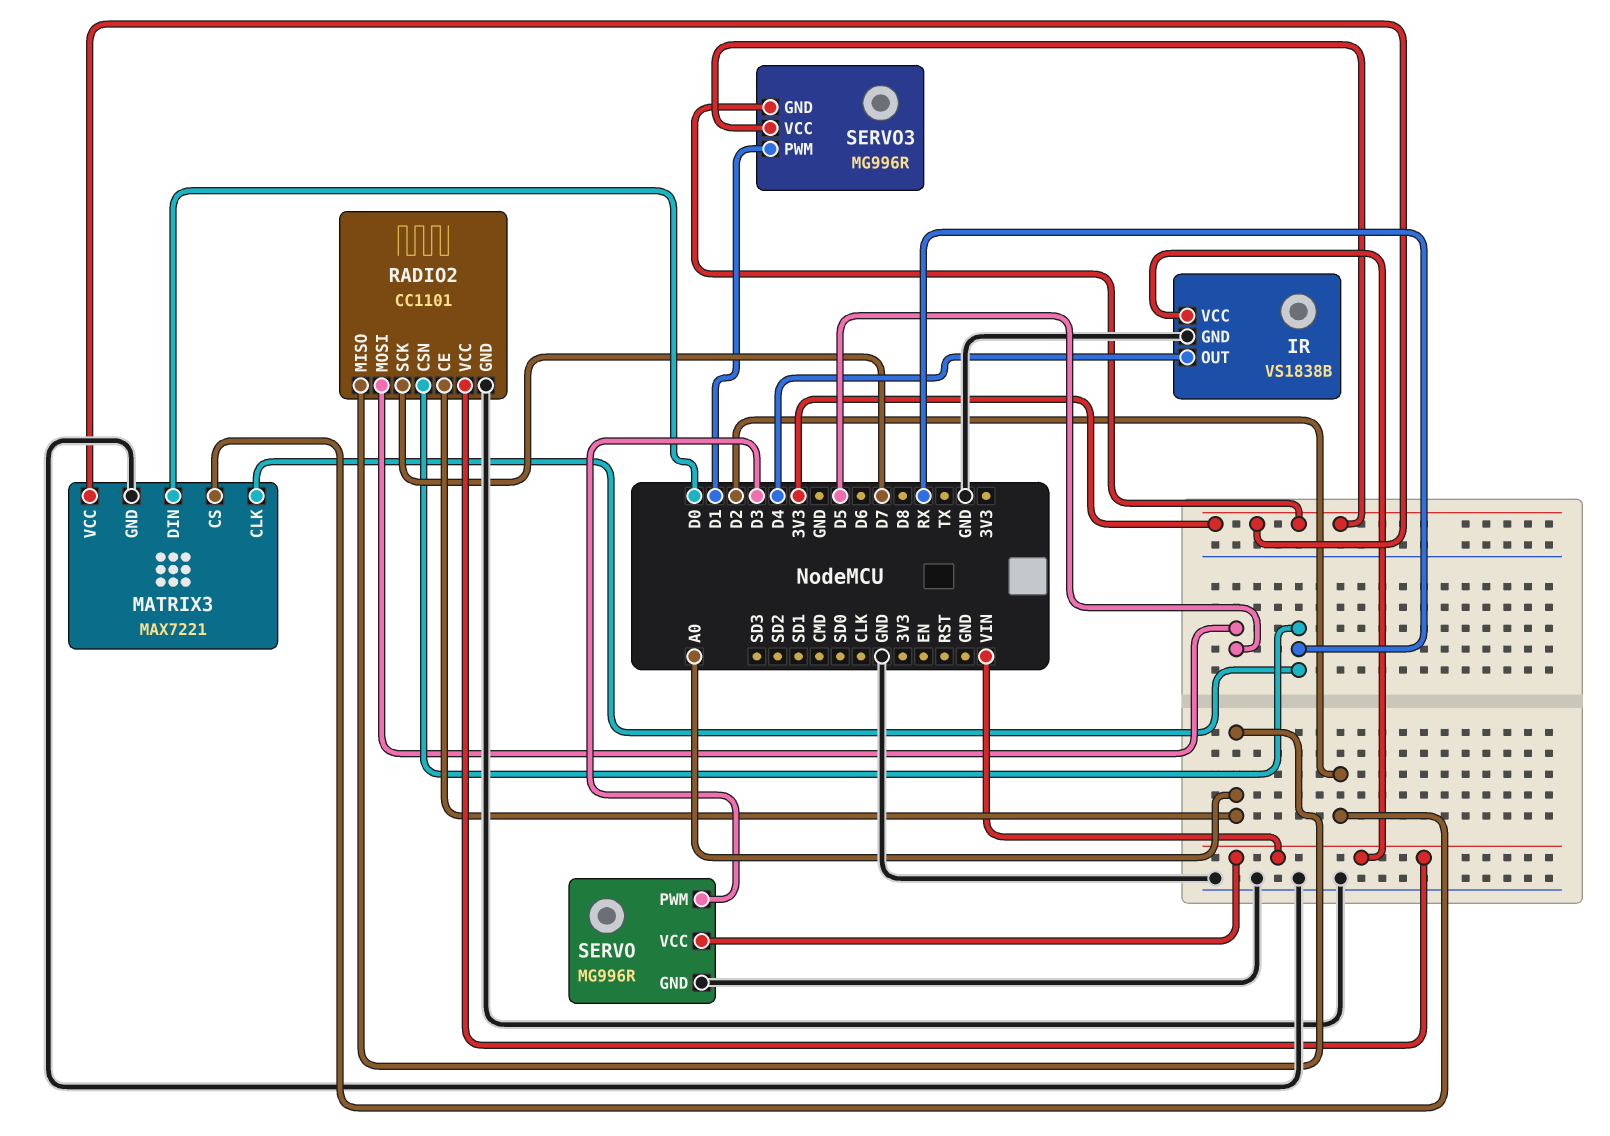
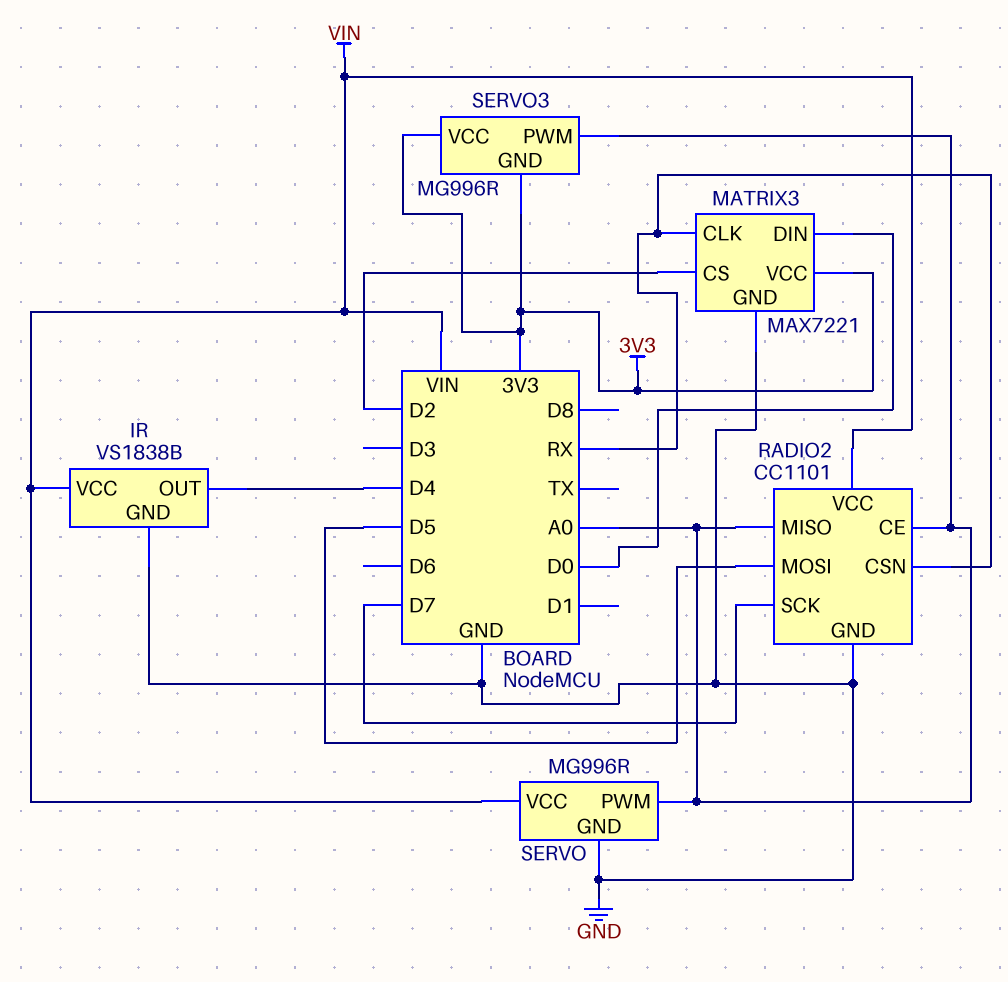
SERVO pin PWM: D3 -> A0
SERVO3 pin PWM: D1 -> A0

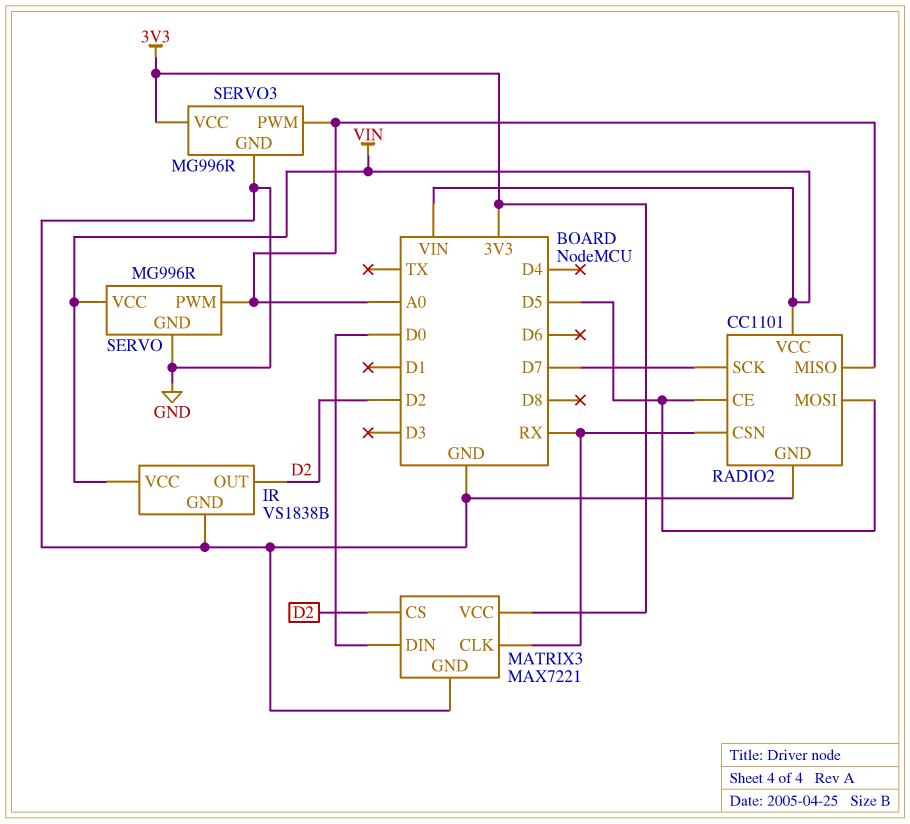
IR pin OUT: D4 -> D2
RADIO2 pin CE: A0 -> D5
SERVO3 pin GND: 3V3 -> GND

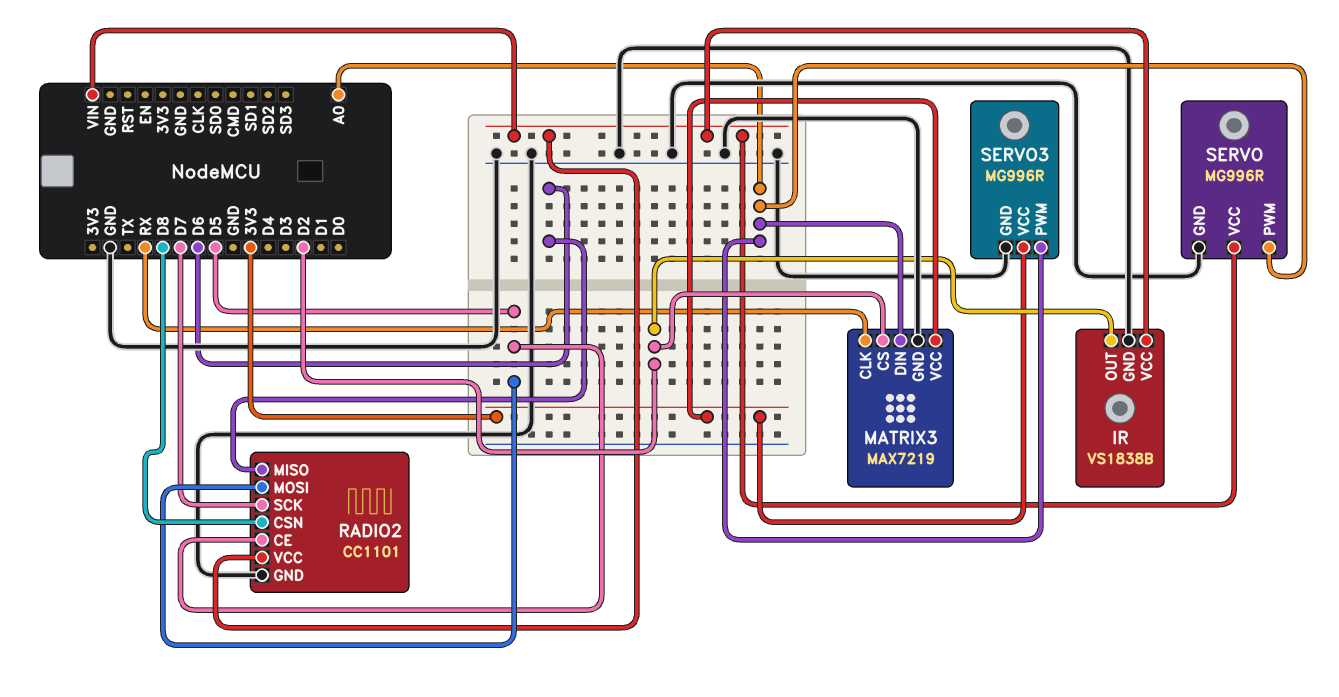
MATRIX3: MAX7221 -> MAX7219
MATRIX3 pin DIN: D0 -> A0
RADIO2 pin CSN: RX -> D8
RADIO2 pin MISO: A0 -> D6

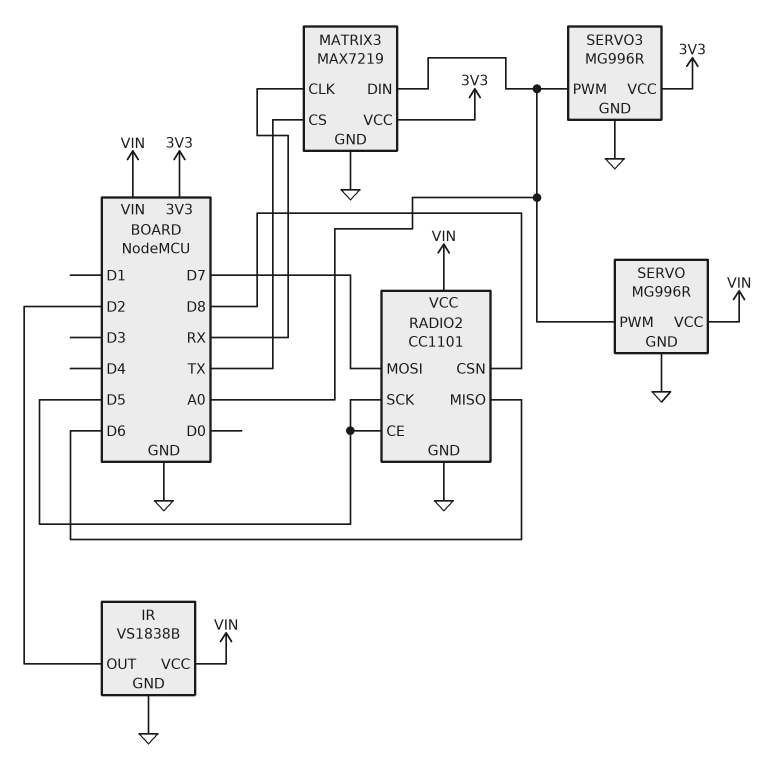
MATRIX3 pin CS: D2 -> TX
RADIO2 pin MOSI: D5 -> D7
RADIO2 pin SCK: D7 -> D5

